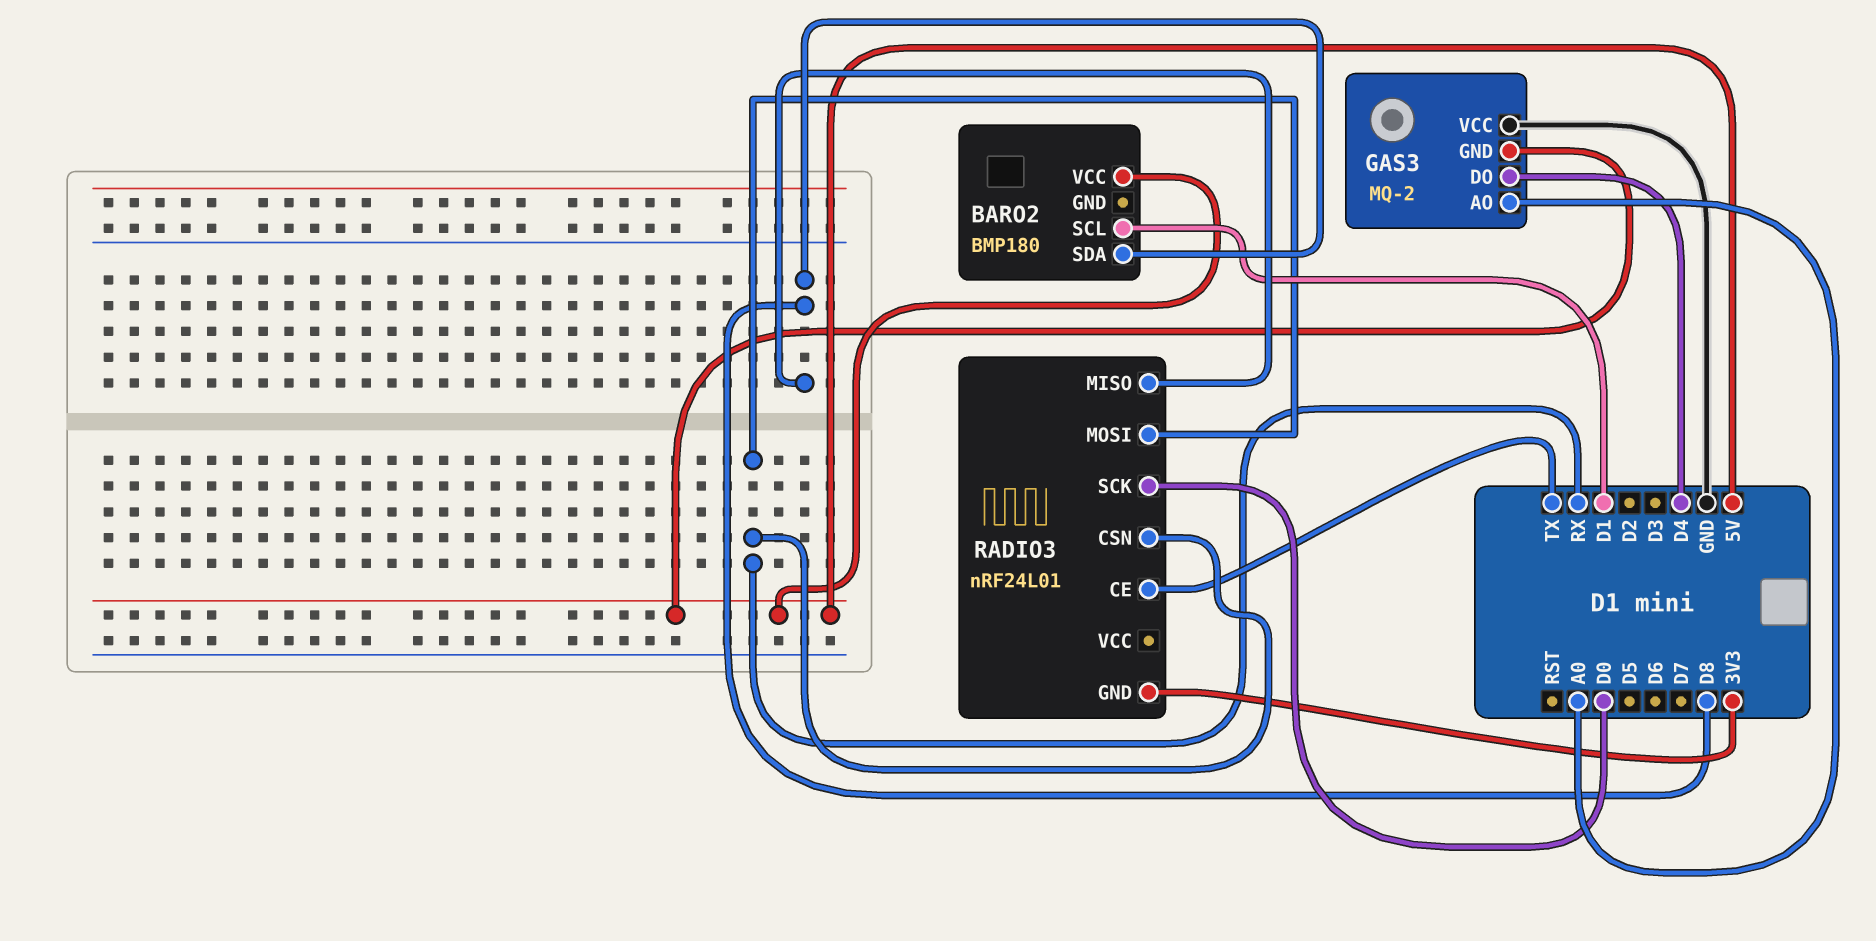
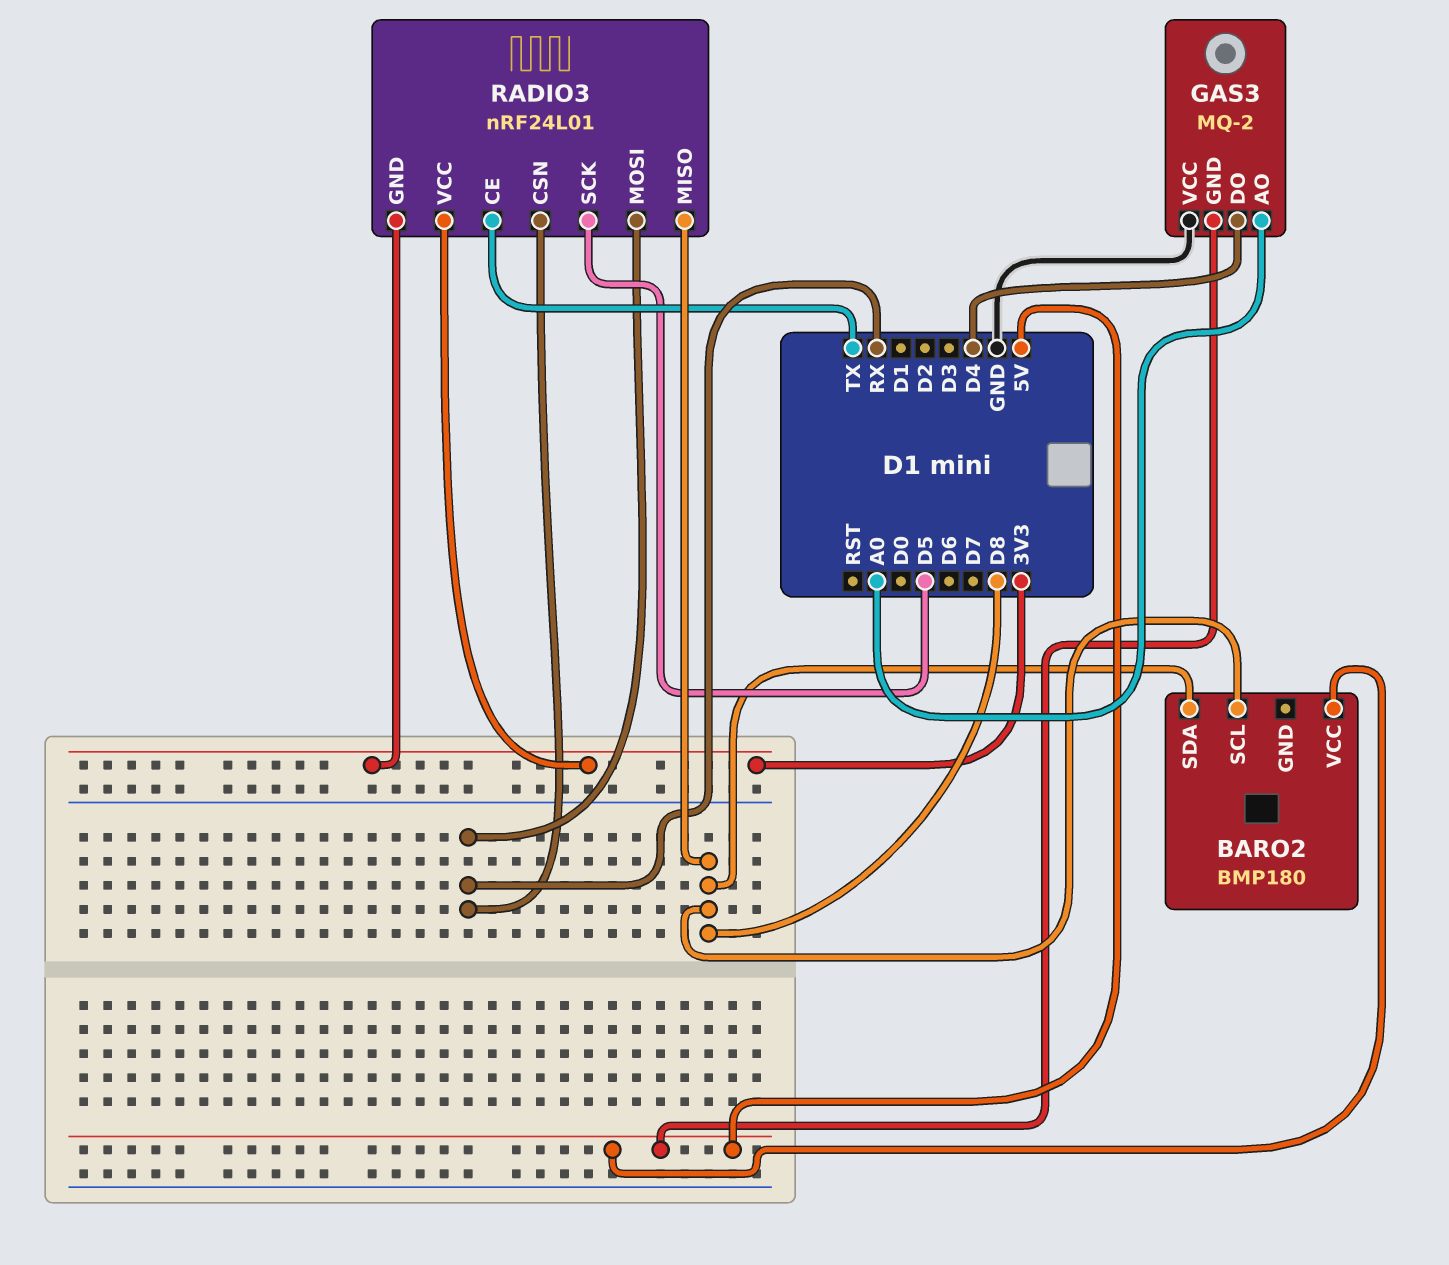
BARO2 pin SCL: D1 -> D8
RADIO3 pin SCK: D0 -> D5
RADIO3 pin VCC: none -> 3V3

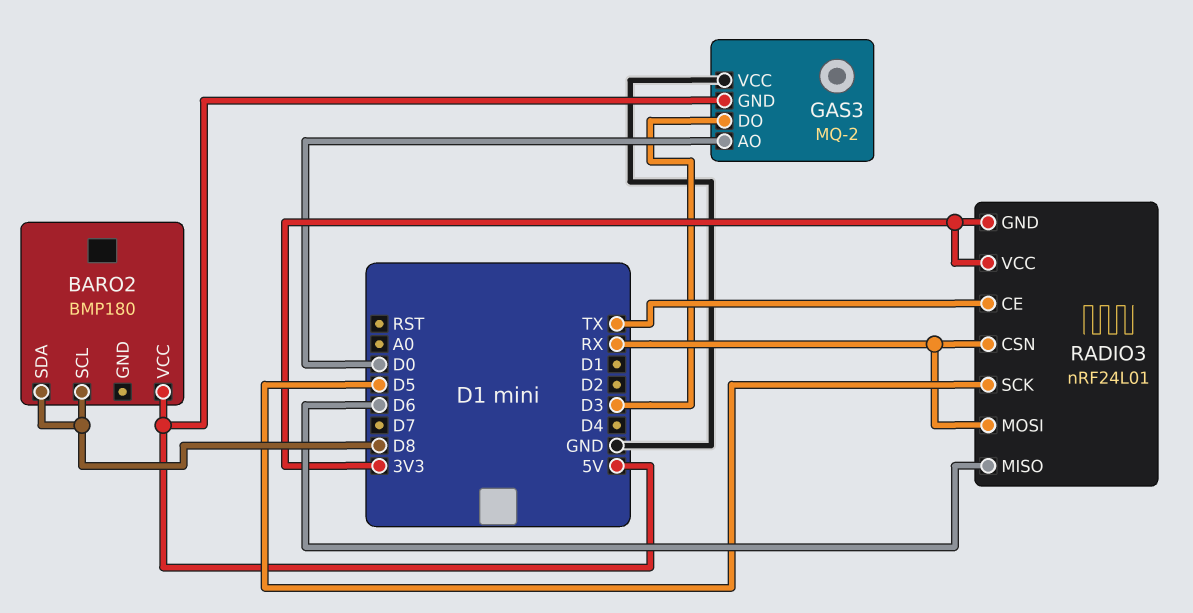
GAS3 pin AO: A0 -> D0
GAS3 pin DO: D4 -> D3
RADIO3 pin MISO: D8 -> D6

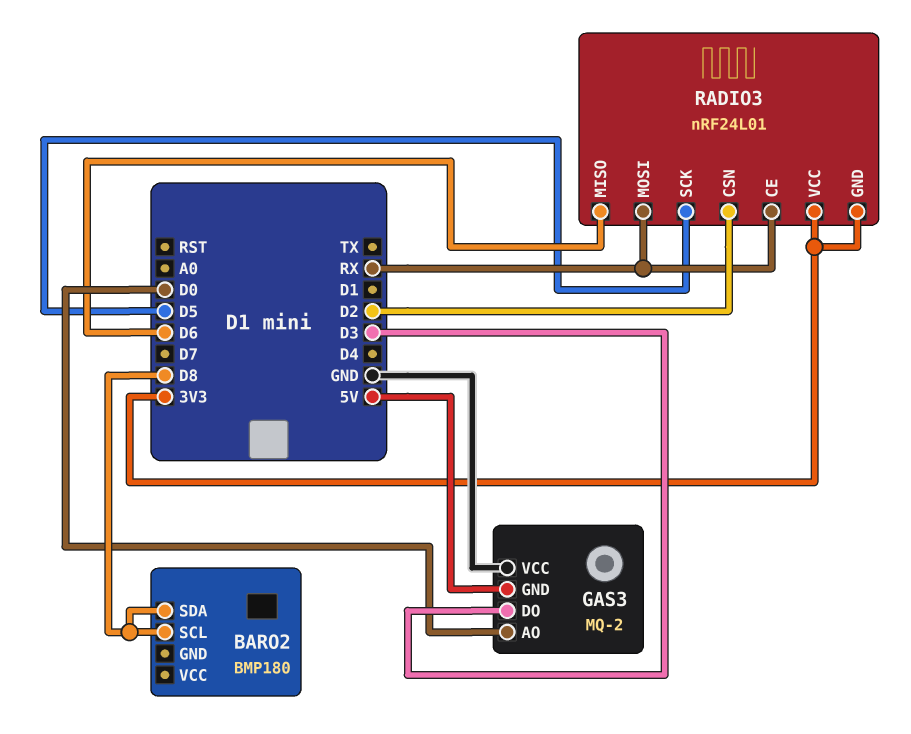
BARO2 pin VCC: 5V -> none
RADIO3 pin CE: TX -> RX
RADIO3 pin CSN: RX -> D2

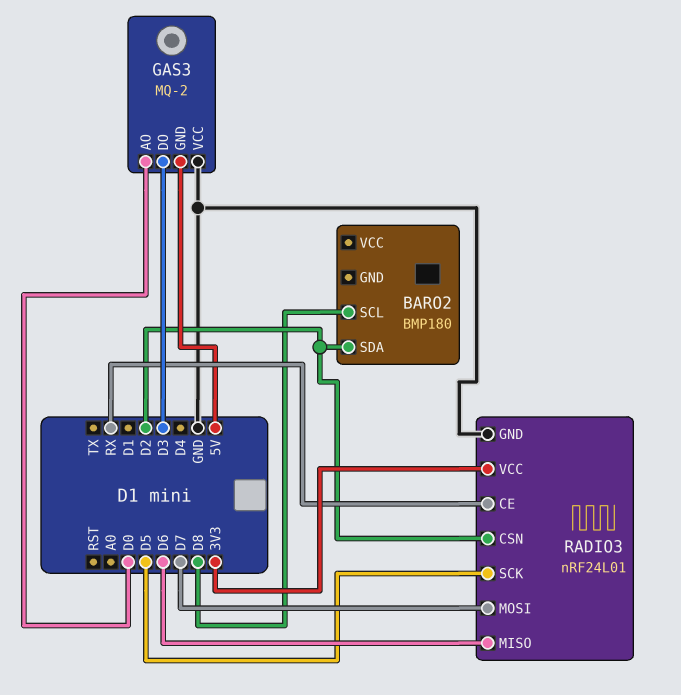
BARO2 pin SDA: D8 -> D2
RADIO3 pin GND: 3V3 -> GND
RADIO3 pin MOSI: RX -> D7

